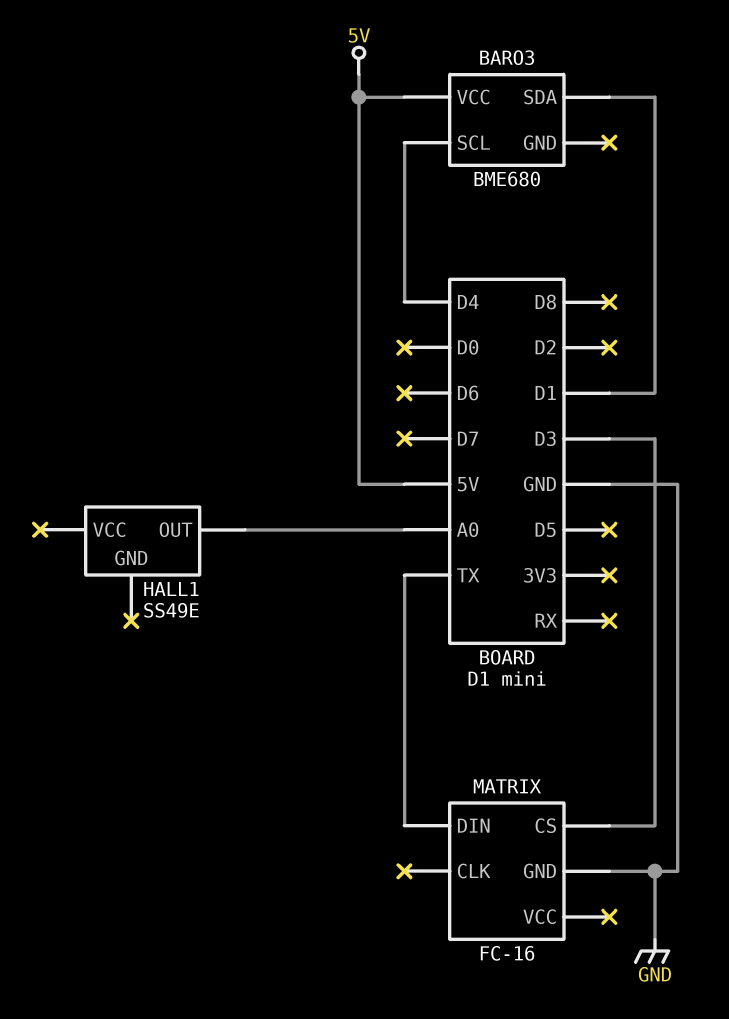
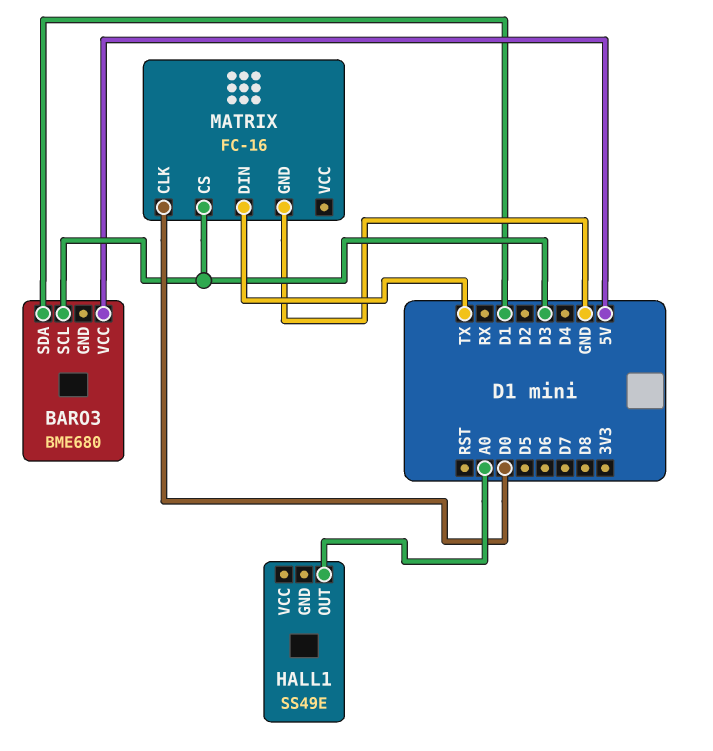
BARO3 pin SCL: D4 -> D3
MATRIX pin CLK: none -> D0

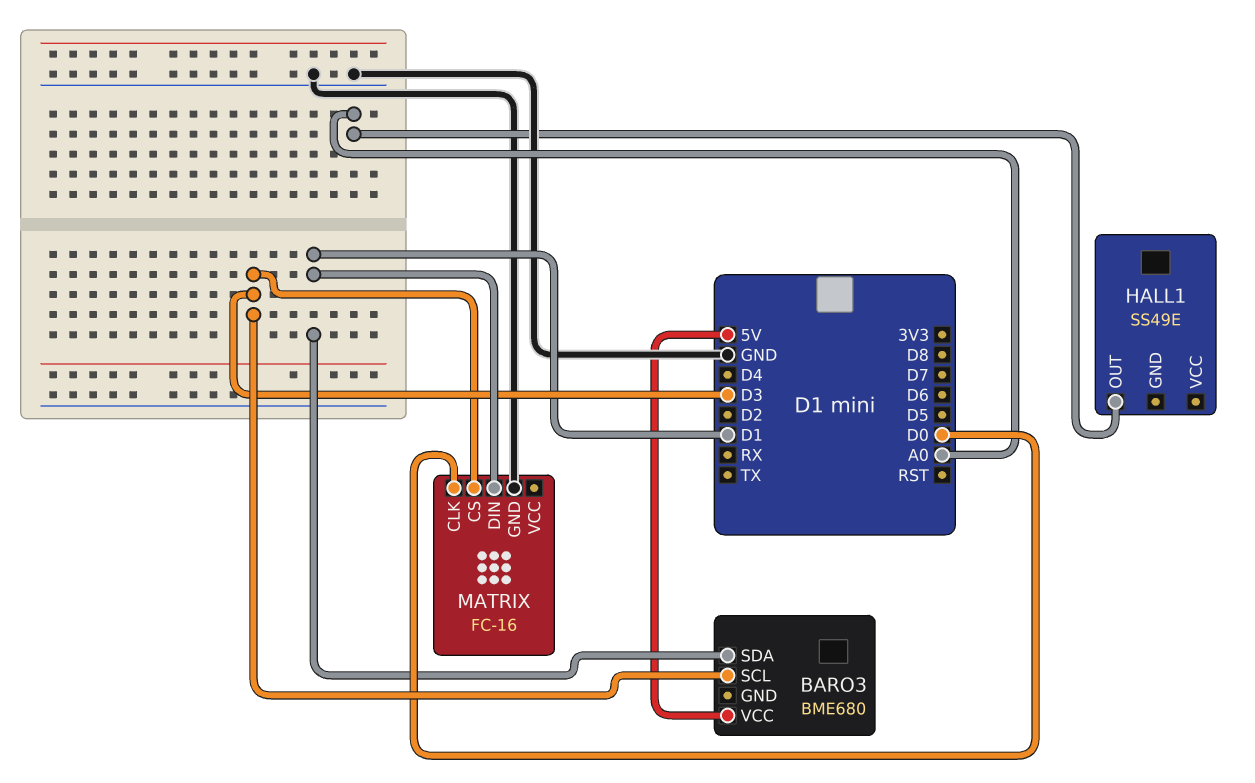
MATRIX pin DIN: TX -> D1

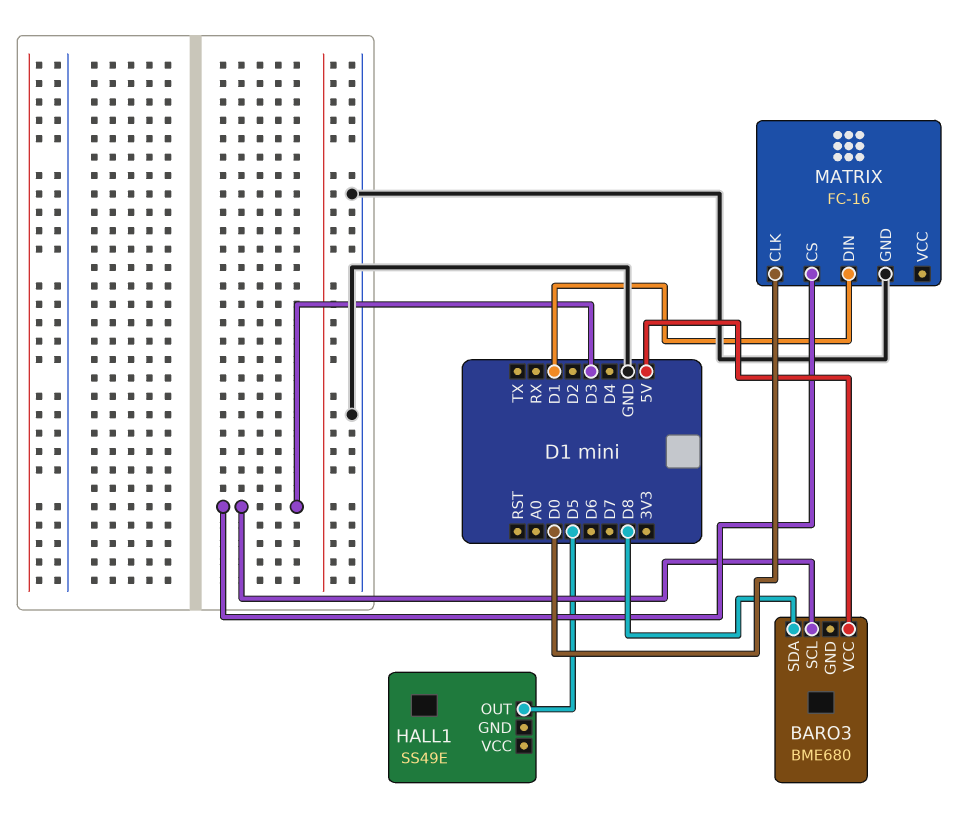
BARO3 pin SDA: D1 -> D8
HALL1 pin OUT: A0 -> D5

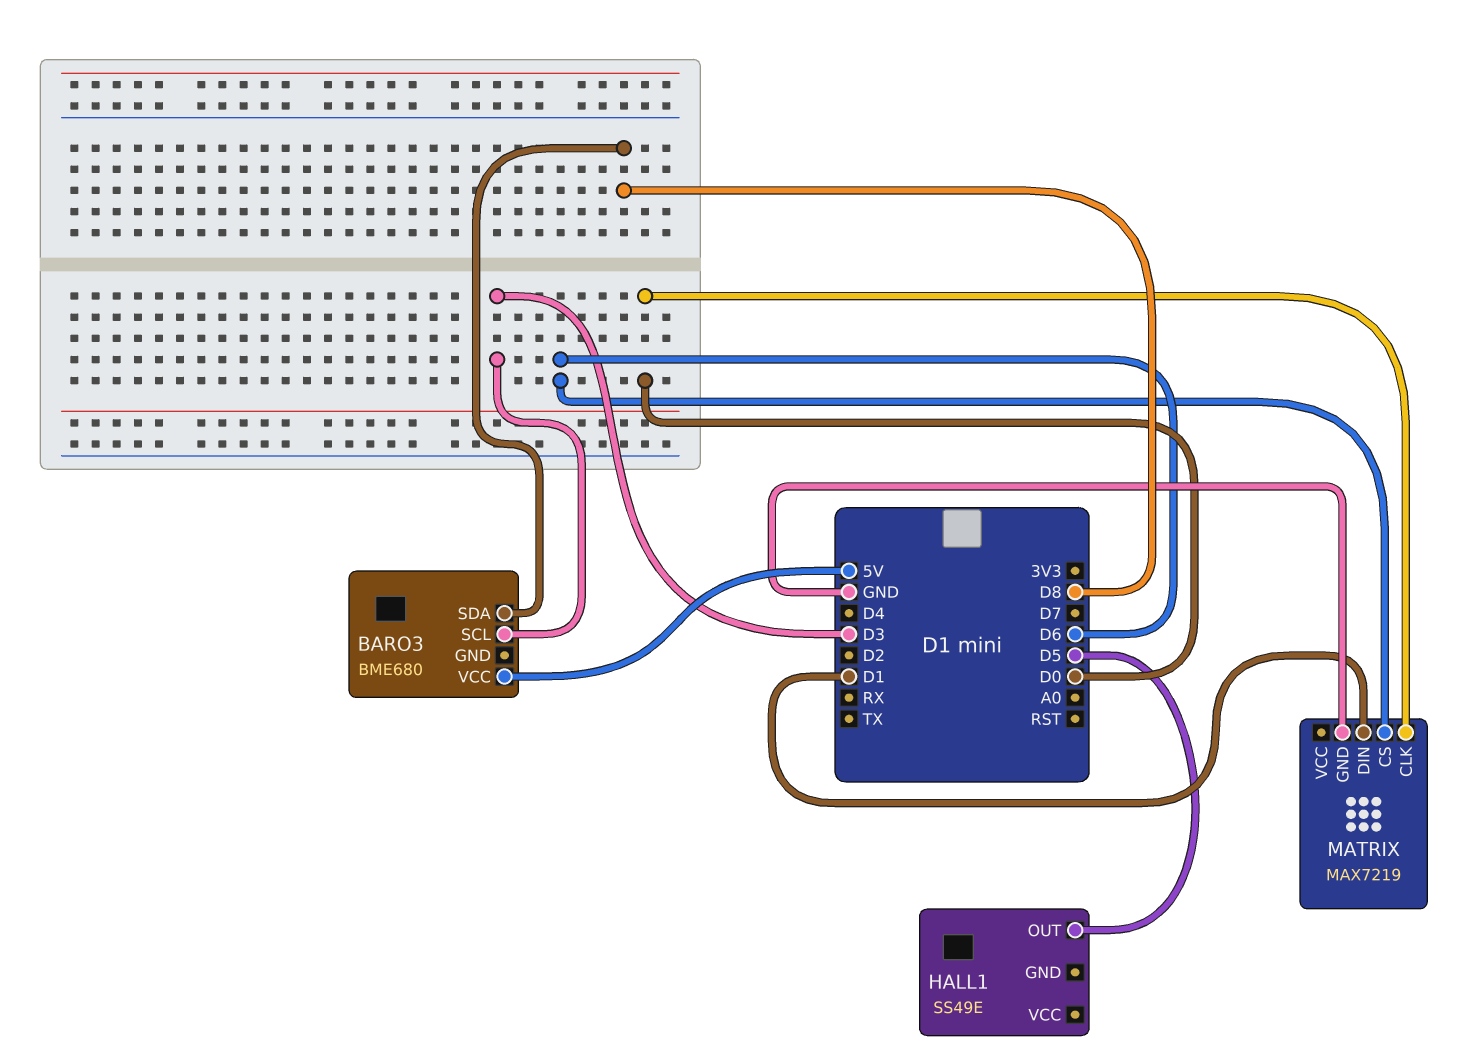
MATRIX: FC-16 -> MAX7219
MATRIX pin CS: D3 -> D6

